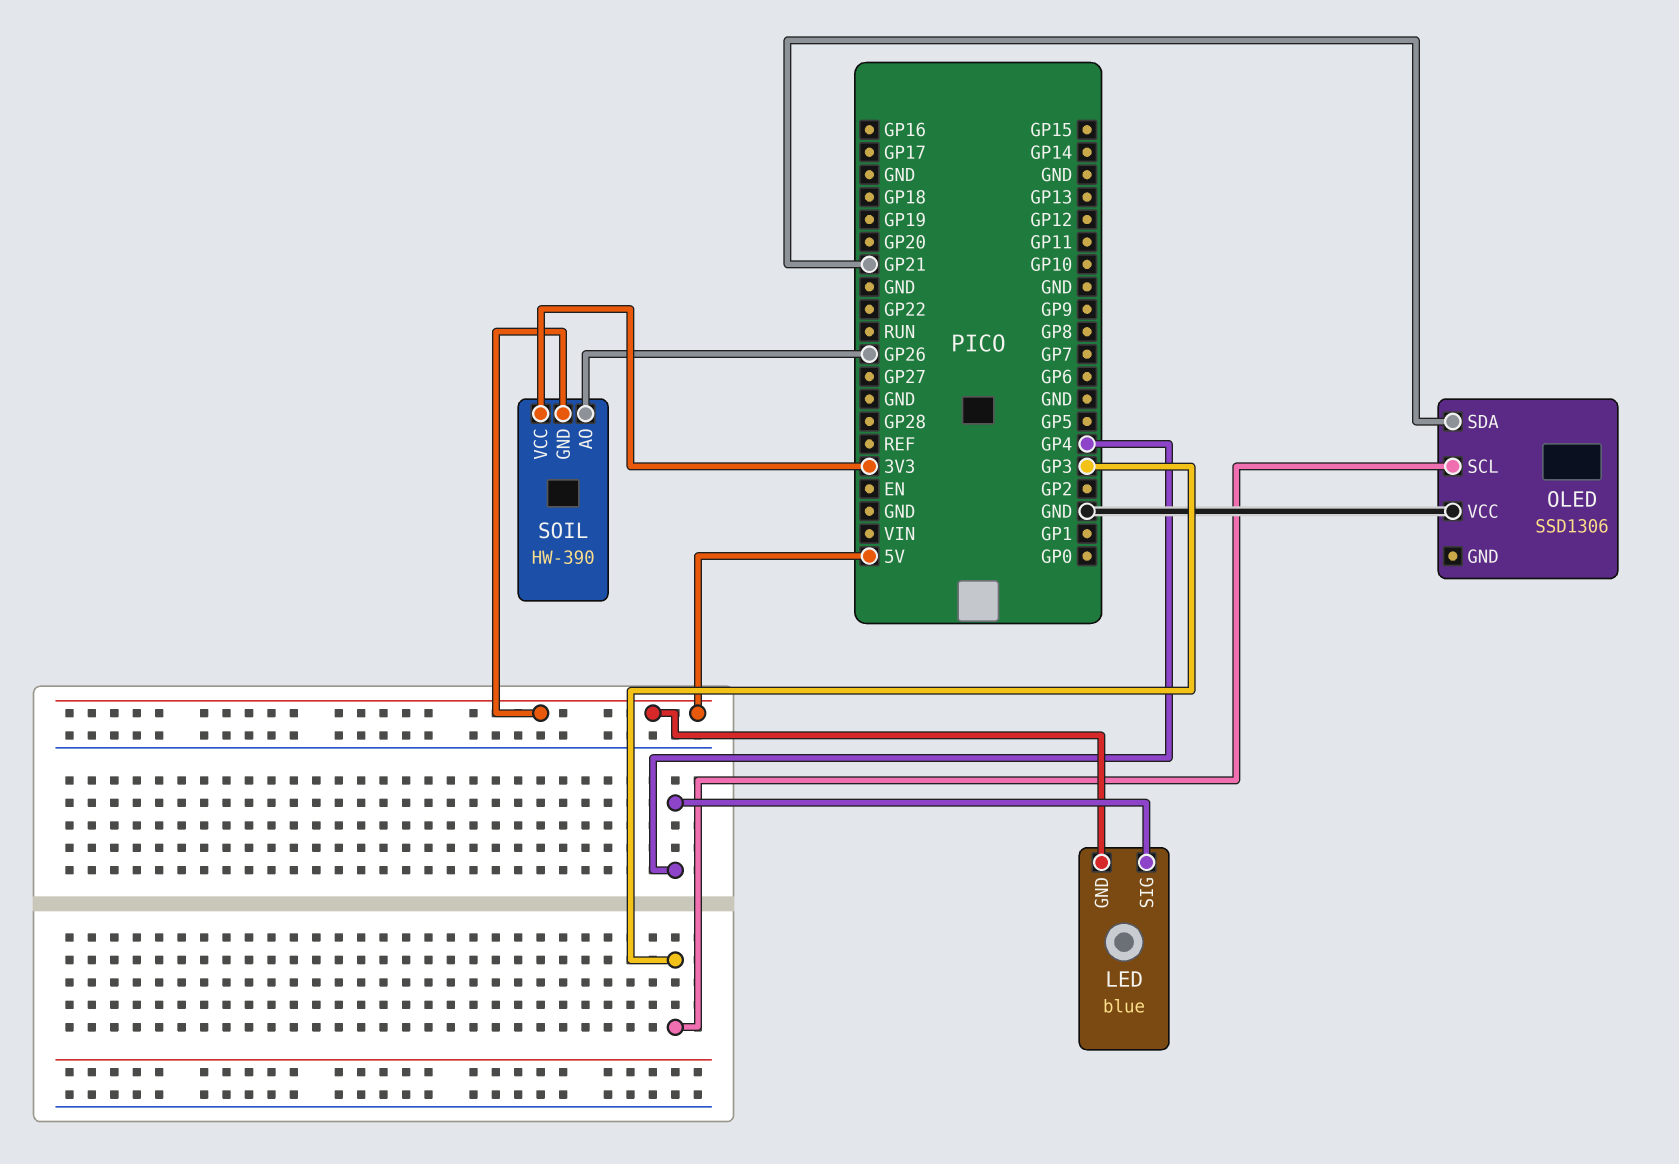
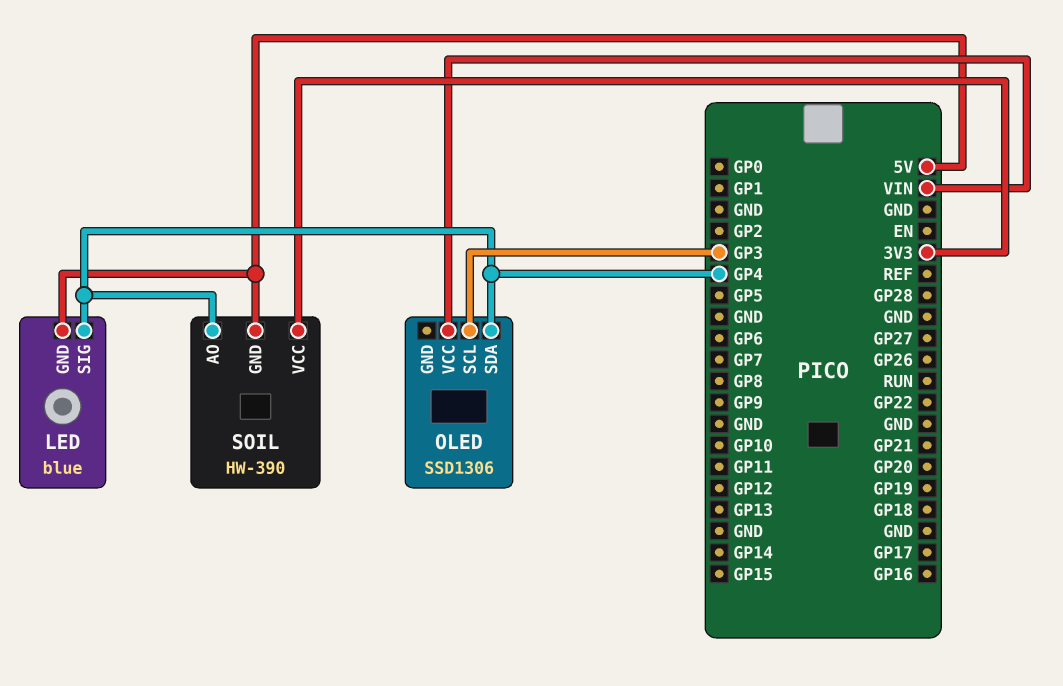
OLED pin SDA: GP21 -> GP4
OLED pin VCC: GND -> VIN
SOIL pin AO: GP26 -> GP4

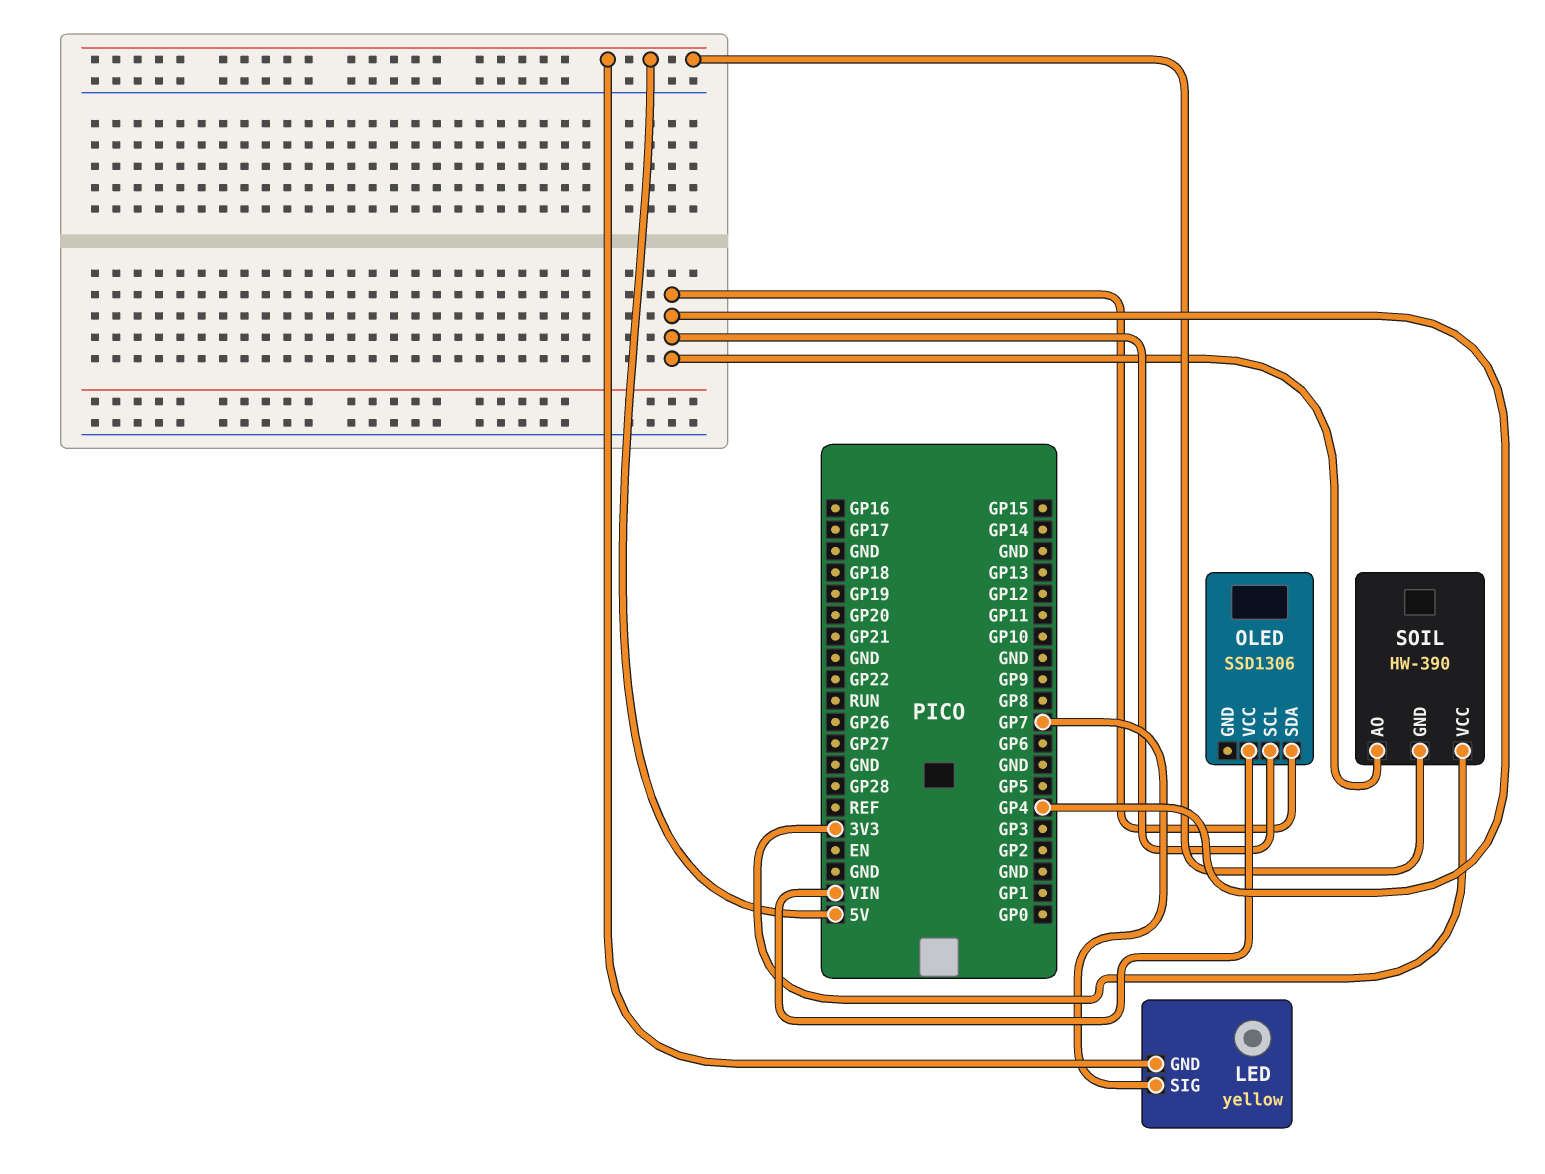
LED: blue -> yellow
LED pin SIG: GP4 -> GP7
OLED pin SCL: GP3 -> GP4

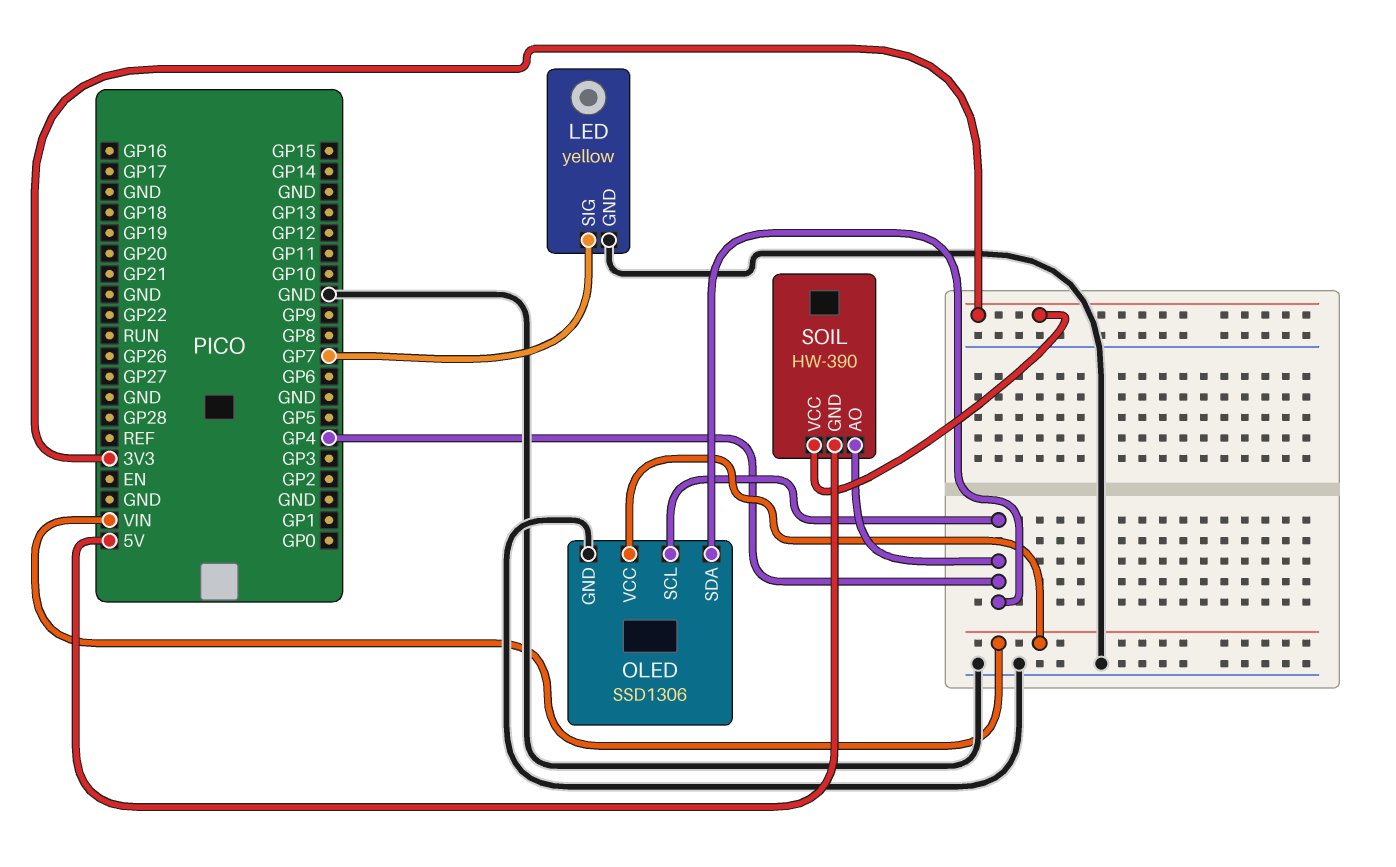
LED pin GND: 5V -> GND
OLED pin GND: none -> GND

